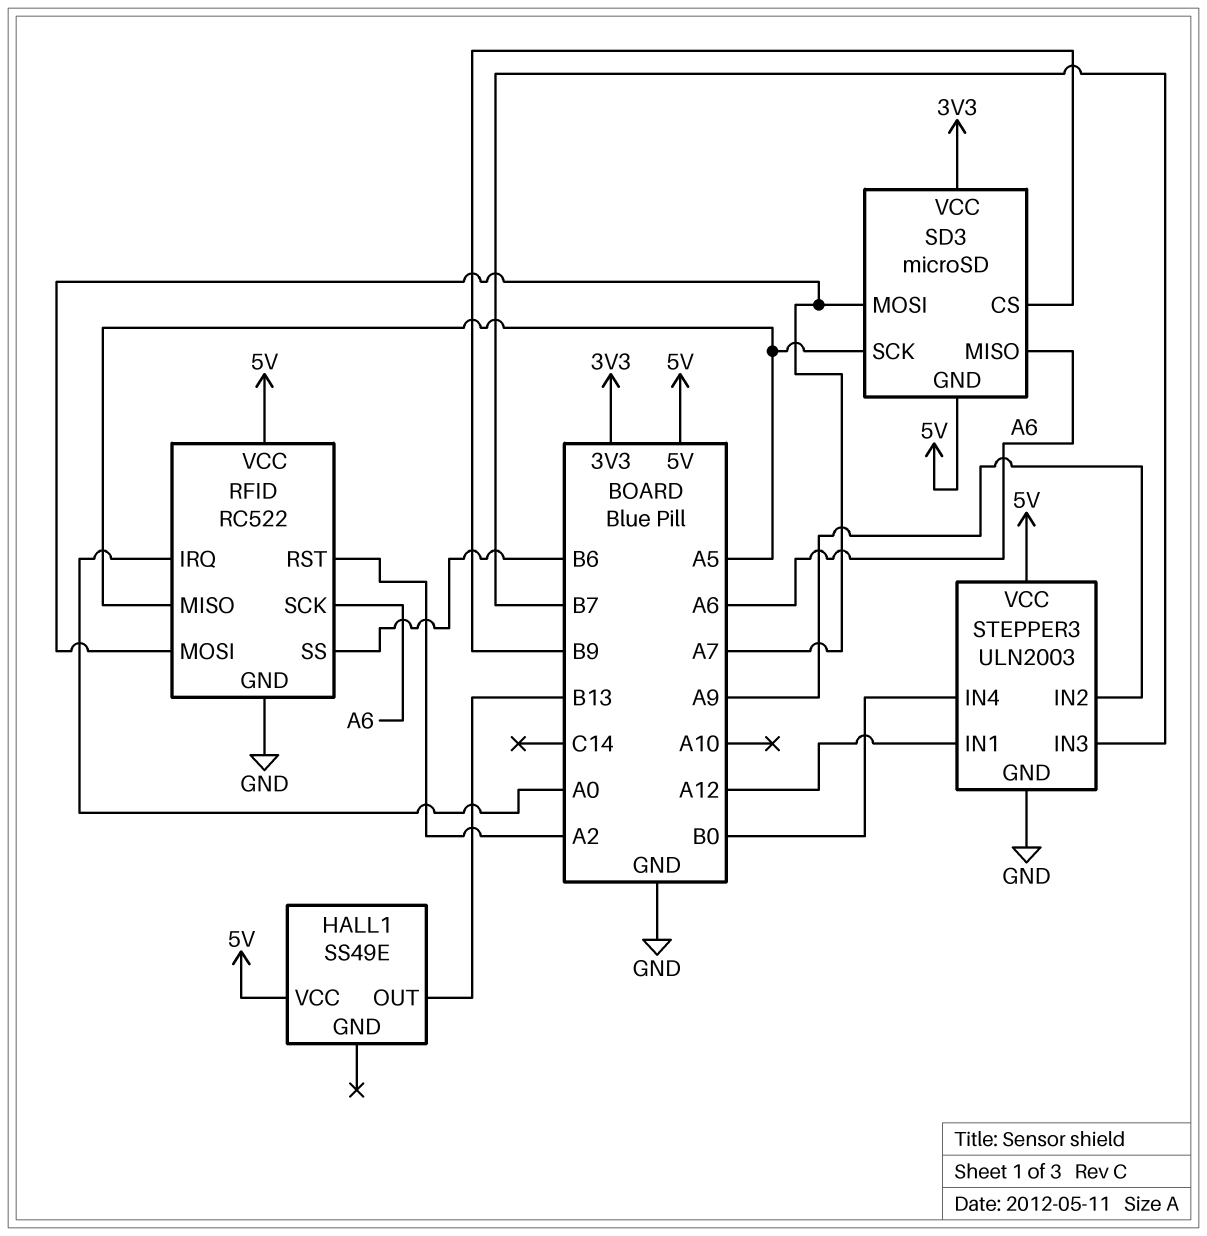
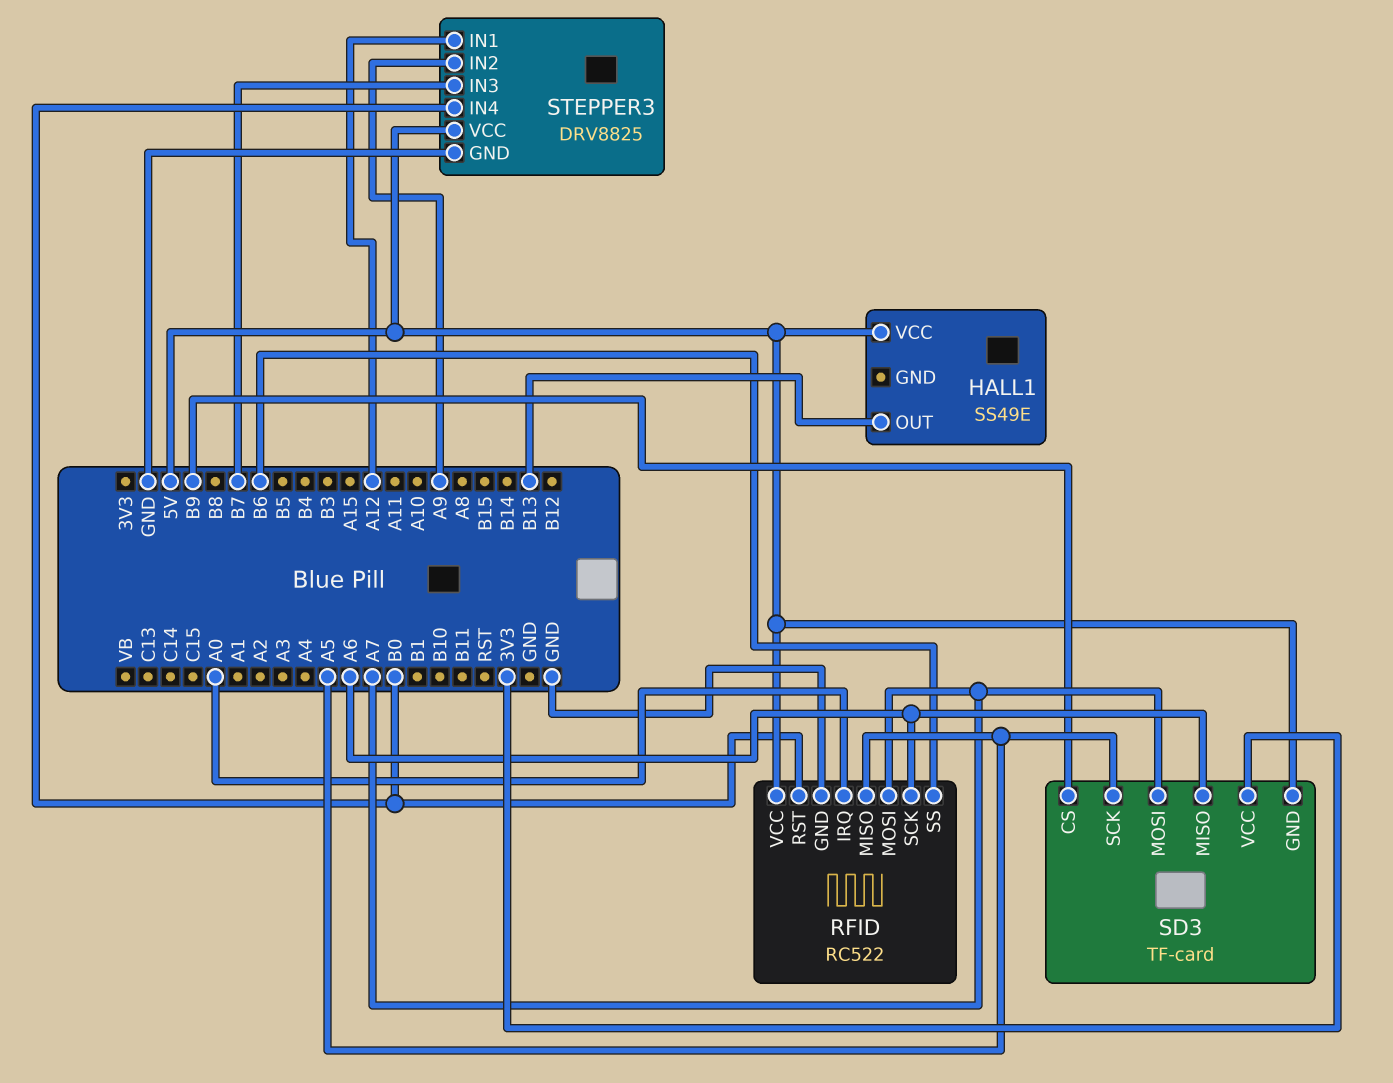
RFID pin RST: A2 -> B0
SD3: microSD -> TF-card
STEPPER3: ULN2003 -> DRV8825

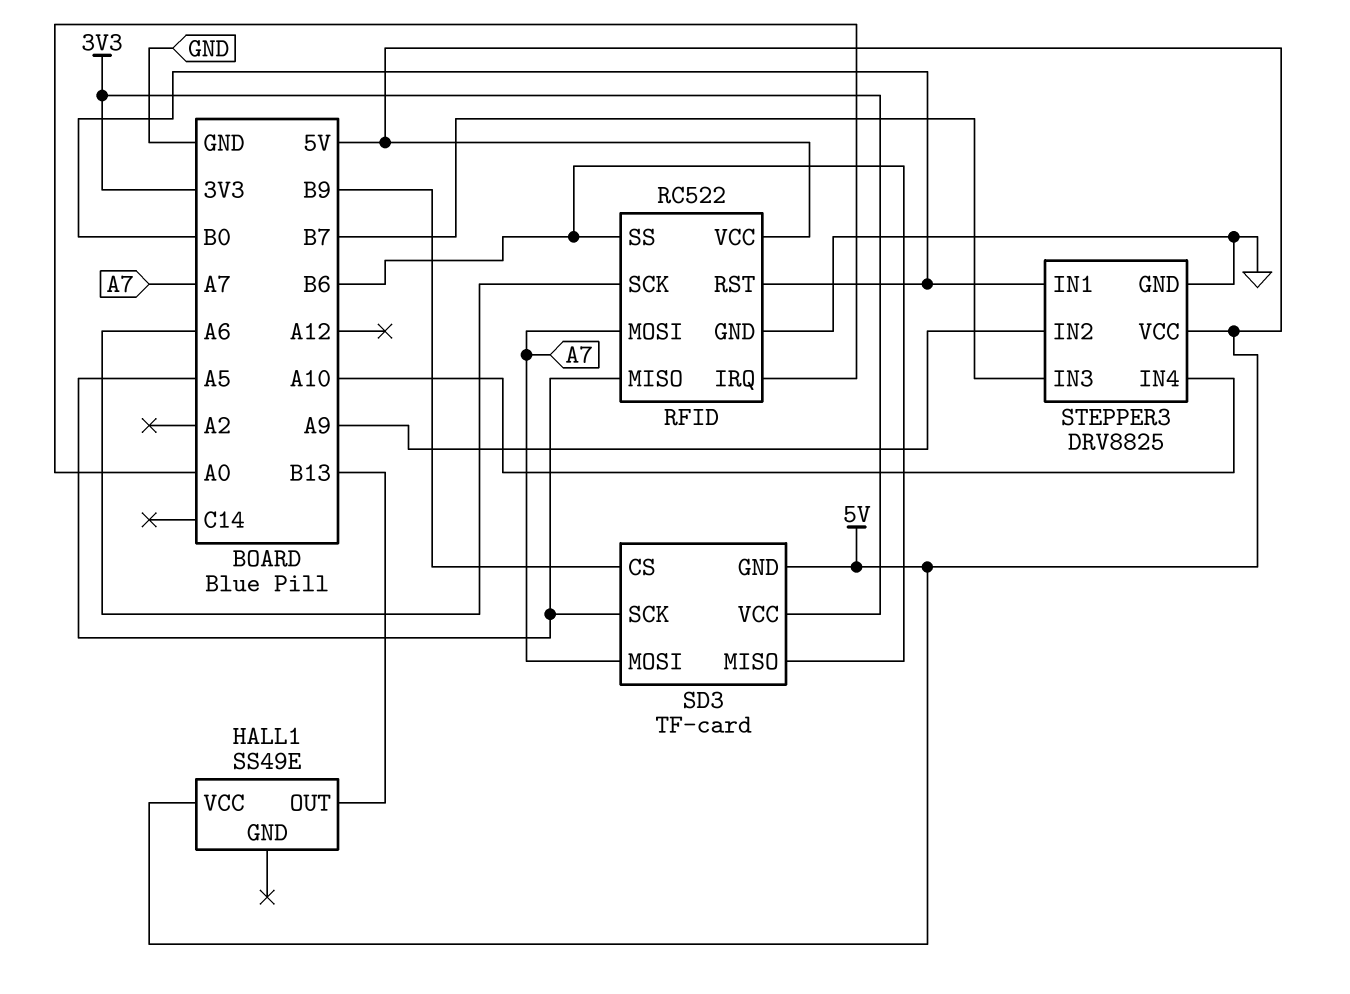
SD3 pin MISO: A6 -> B6
STEPPER3 pin IN1: A12 -> B0
STEPPER3 pin IN4: B0 -> A10

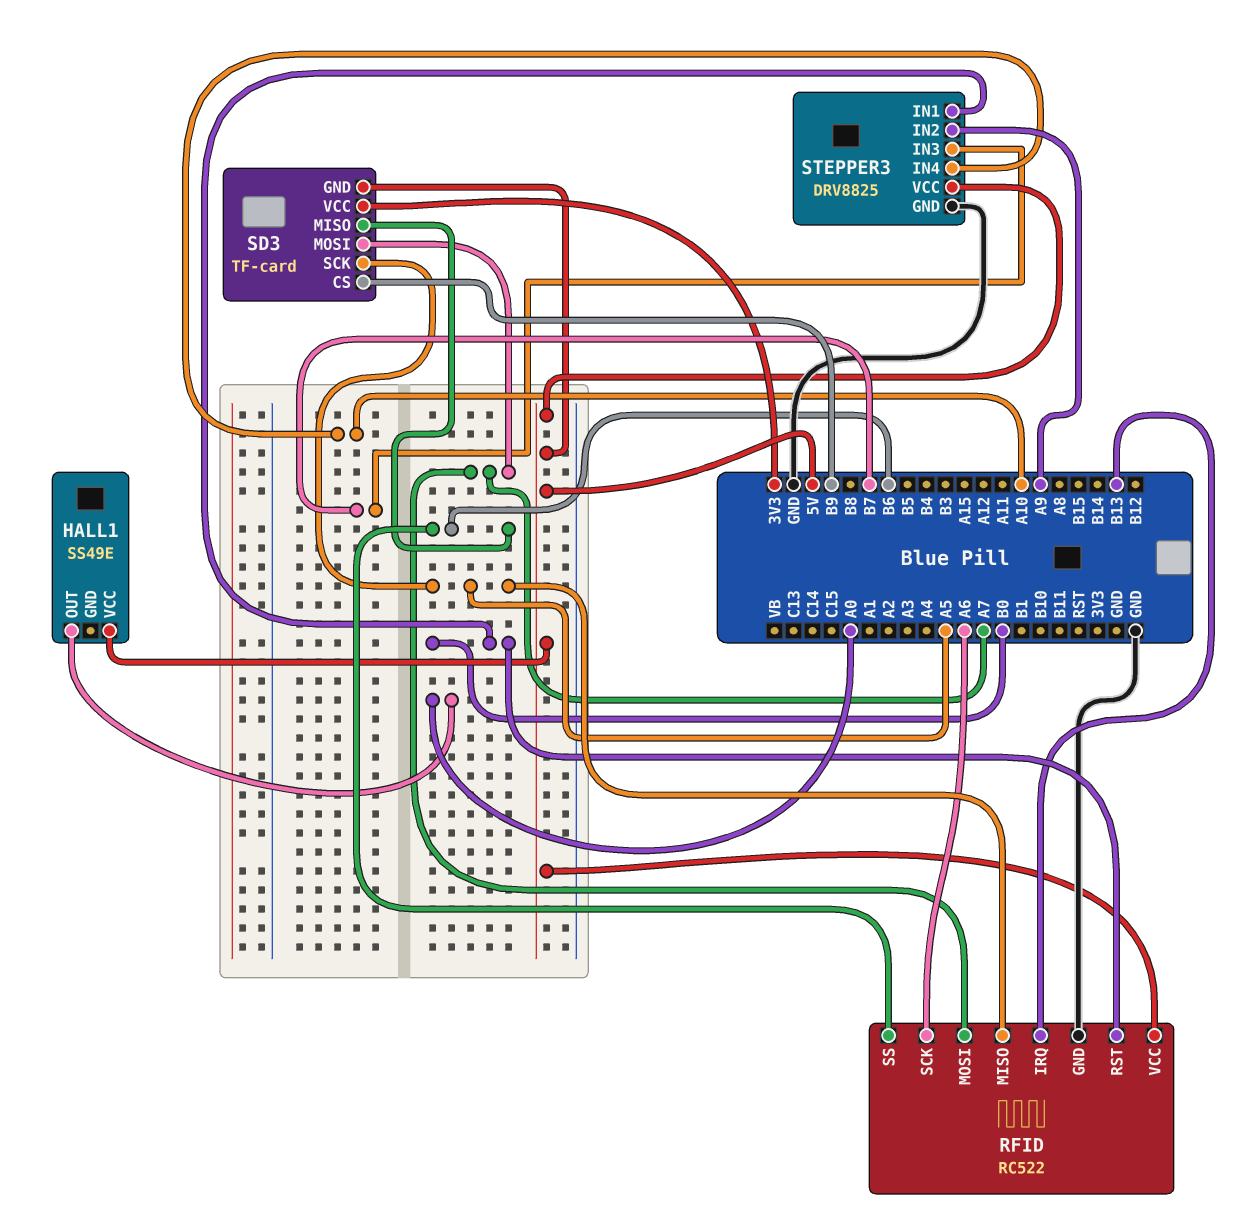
HALL1 pin OUT: B13 -> A0
RFID pin IRQ: A0 -> B13

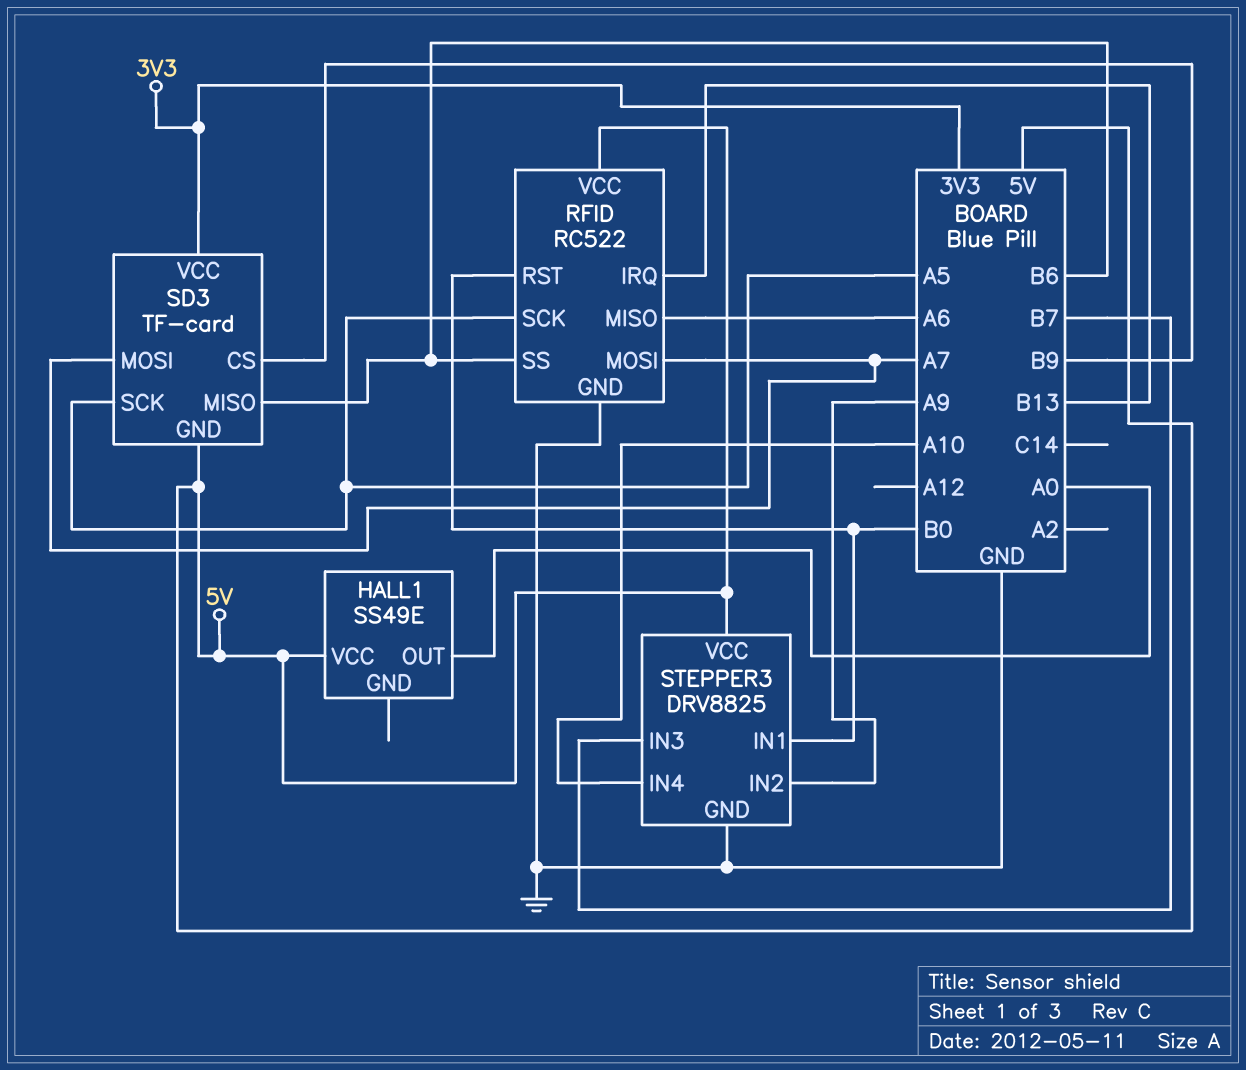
RFID pin MISO: A5 -> A6
RFID pin SCK: A6 -> A5

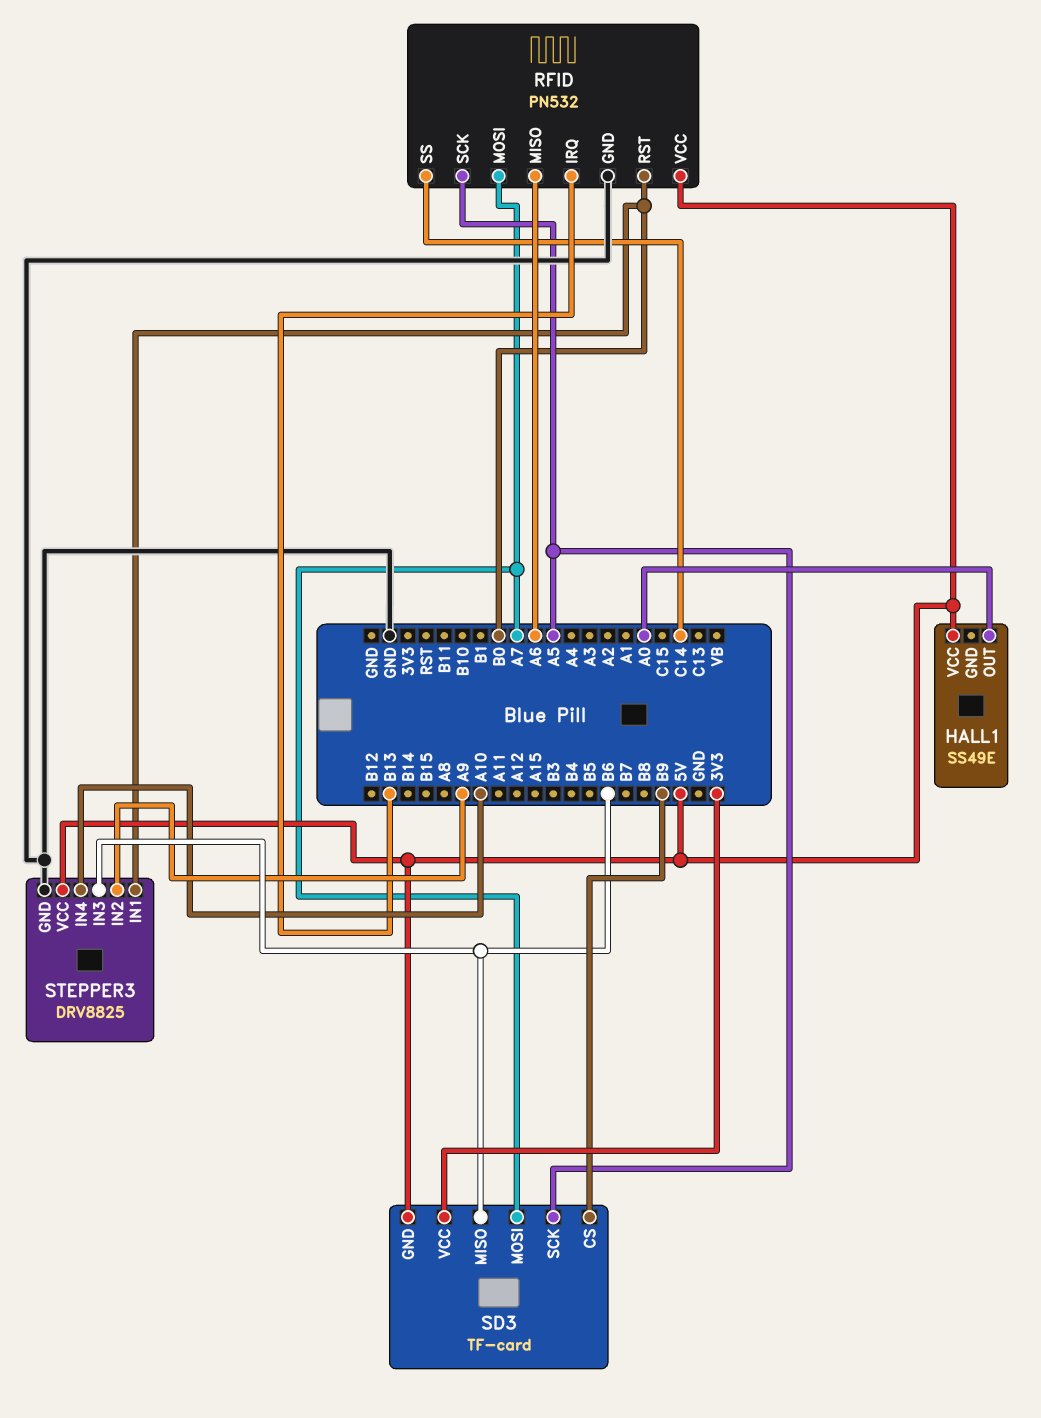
RFID: RC522 -> PN532
RFID pin SS: B6 -> C14
STEPPER3 pin IN3: B7 -> B6

